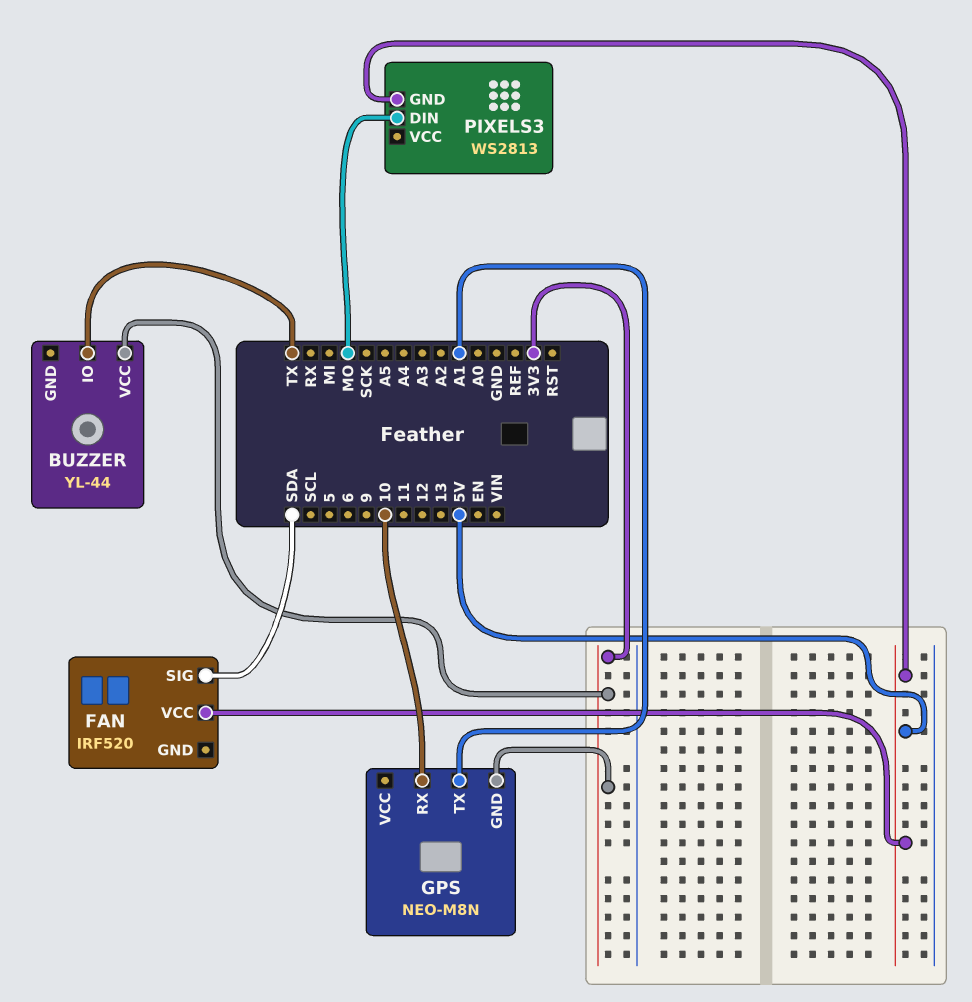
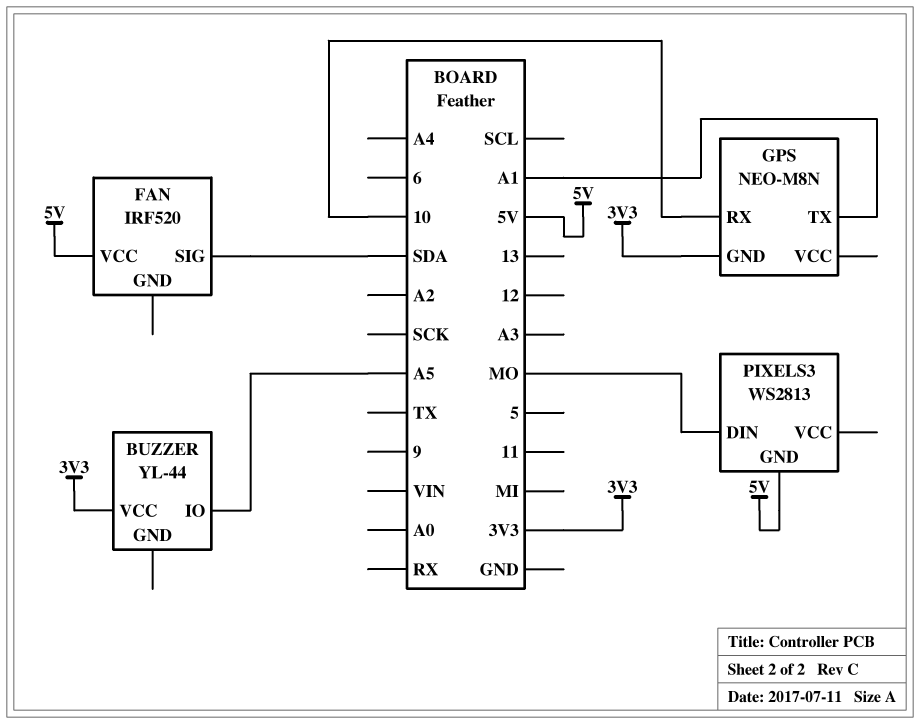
BUZZER pin IO: TX -> A5

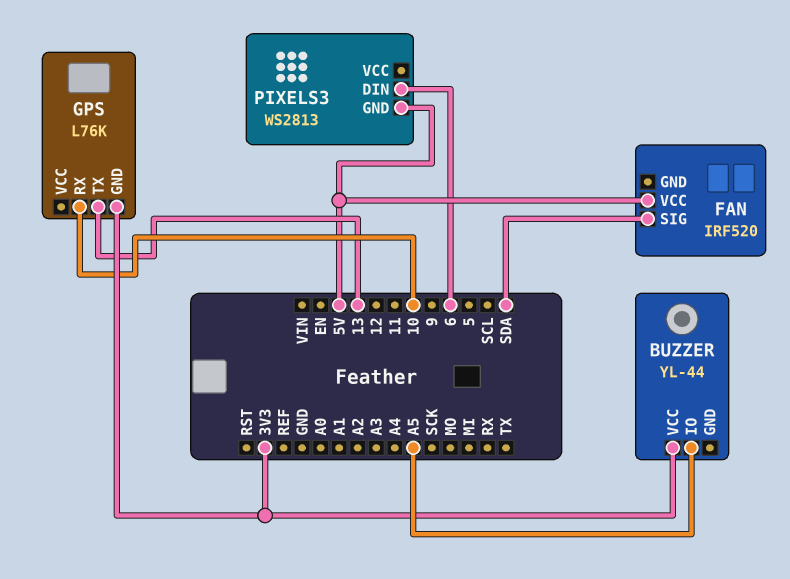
GPS: NEO-M8N -> L76K
GPS pin TX: A1 -> 13
PIXELS3 pin DIN: MO -> 6

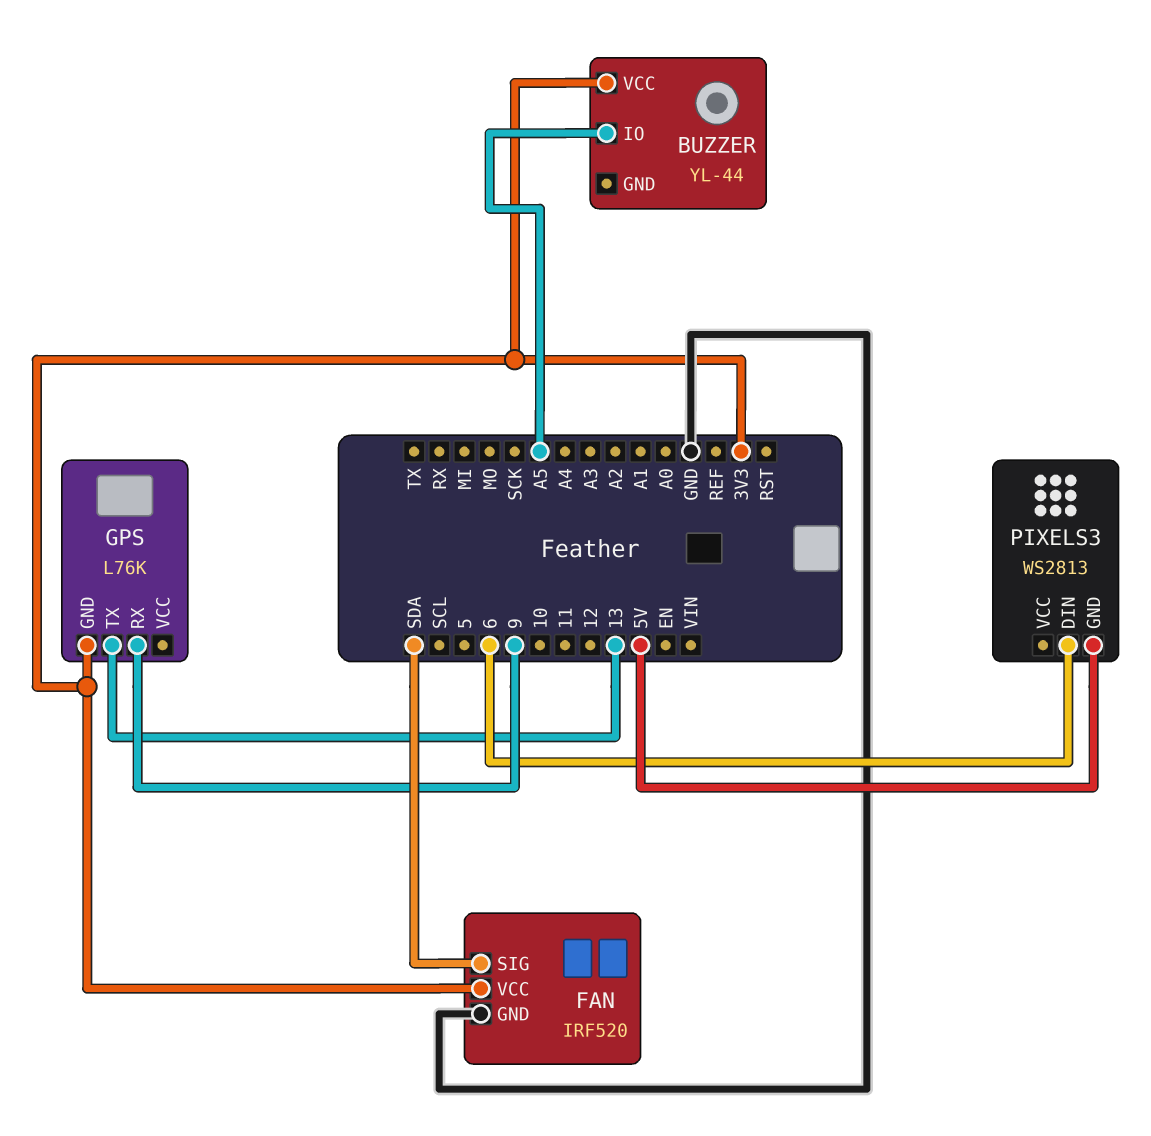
FAN pin GND: none -> GND
FAN pin VCC: 5V -> 3V3
GPS pin RX: 10 -> 9

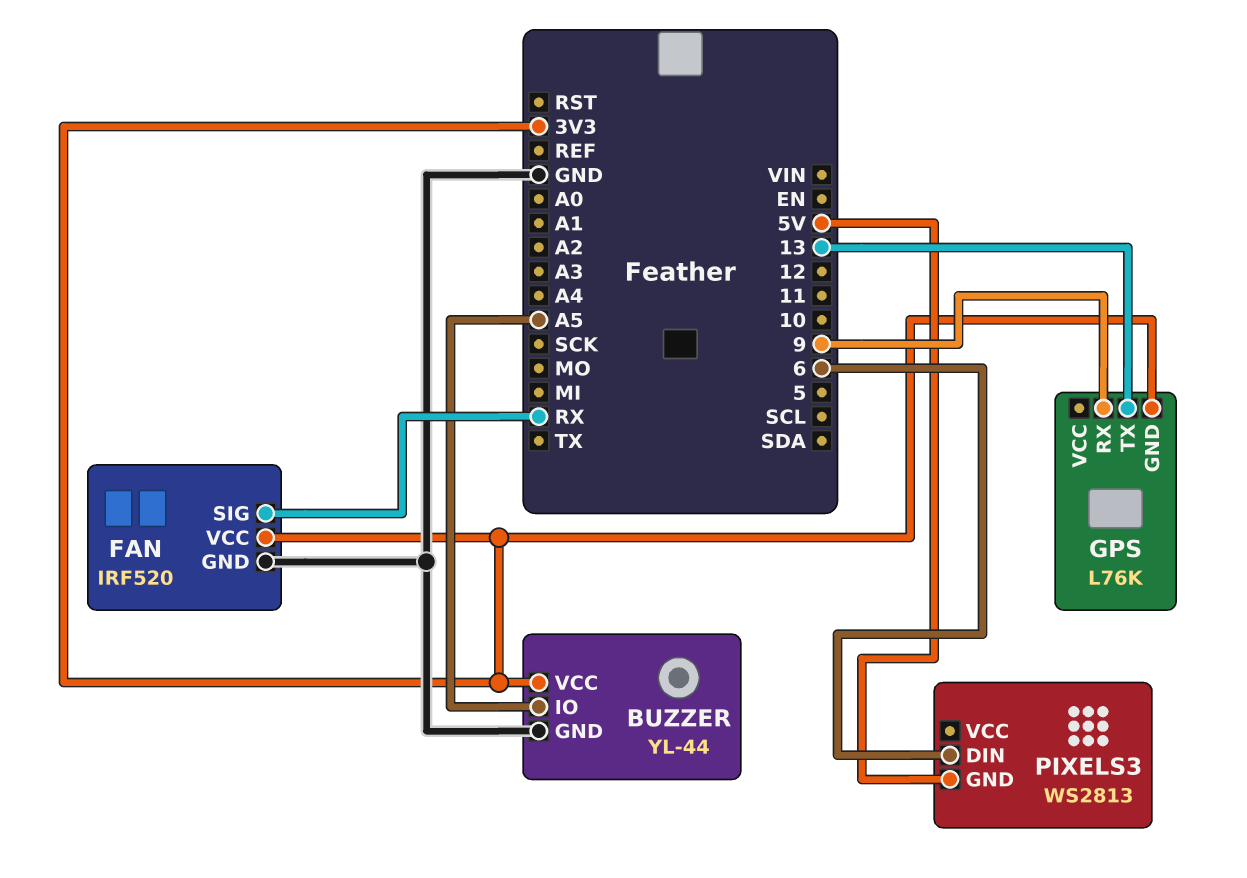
BUZZER pin GND: none -> GND
FAN pin SIG: SDA -> RX

